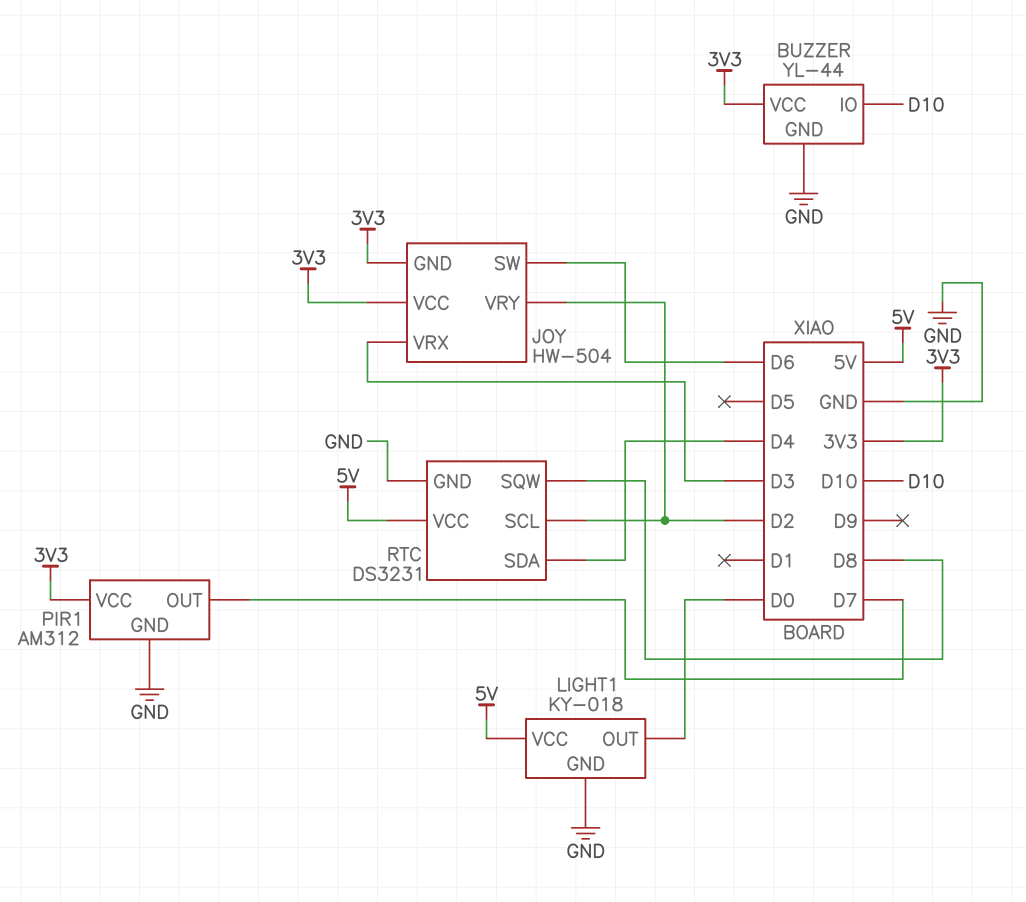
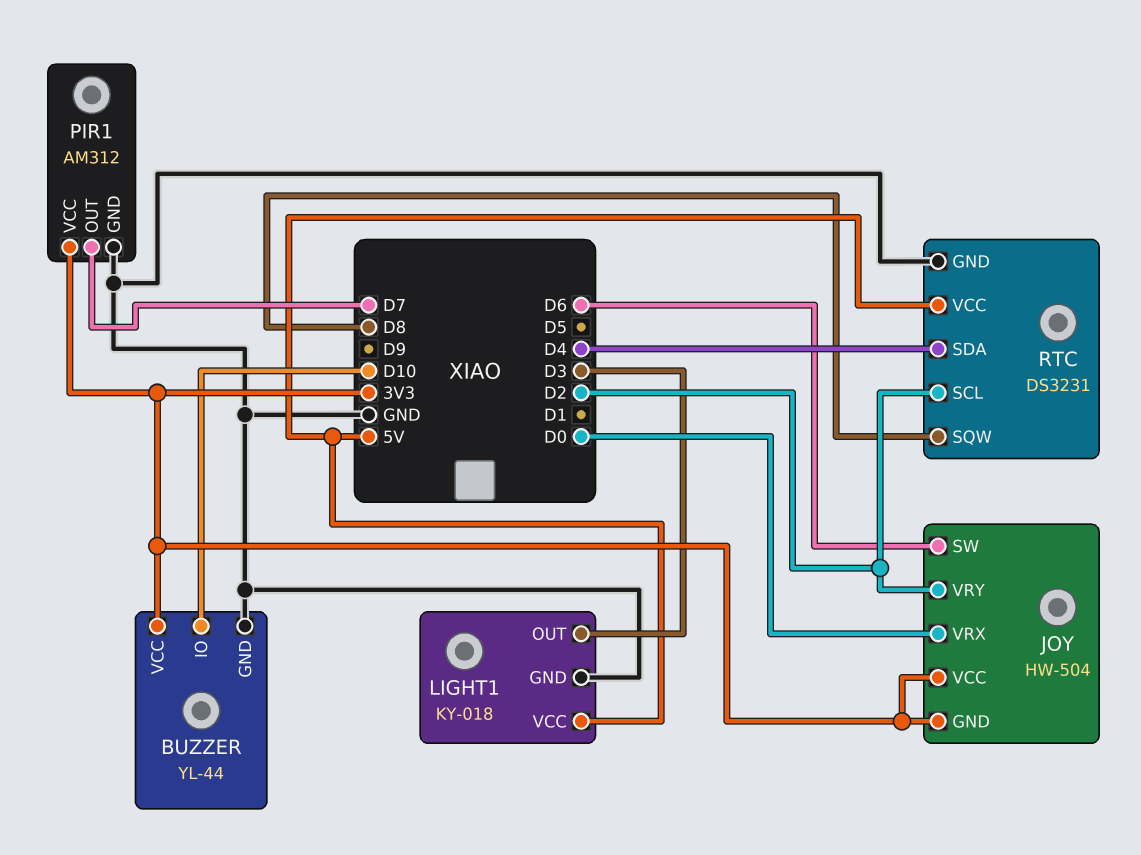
JOY pin VRX: D3 -> D0
LIGHT1 pin OUT: D0 -> D3

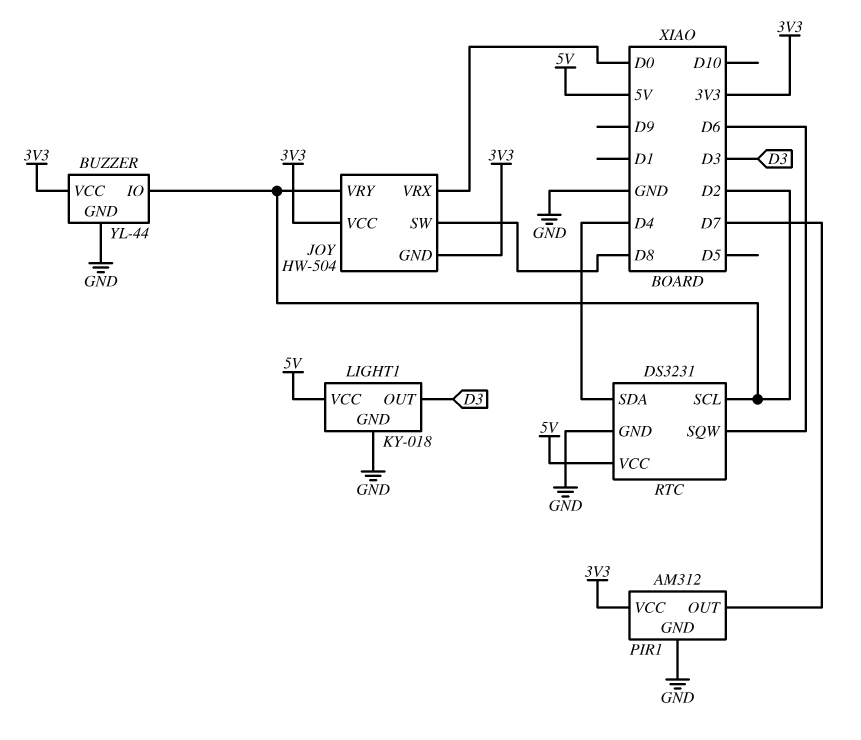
BUZZER pin IO: D10 -> D2
JOY pin SW: D6 -> D8
RTC pin SQW: D8 -> D6

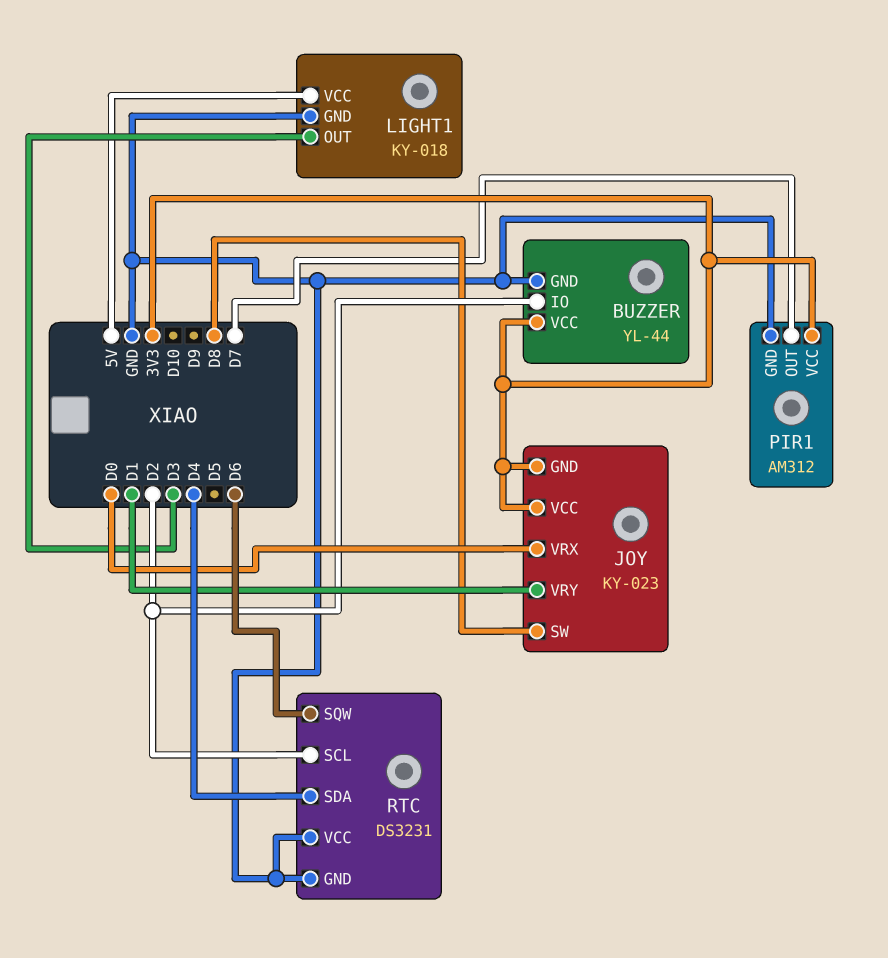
JOY: HW-504 -> KY-023
JOY pin VRY: D2 -> D1
RTC pin VCC: 5V -> GND

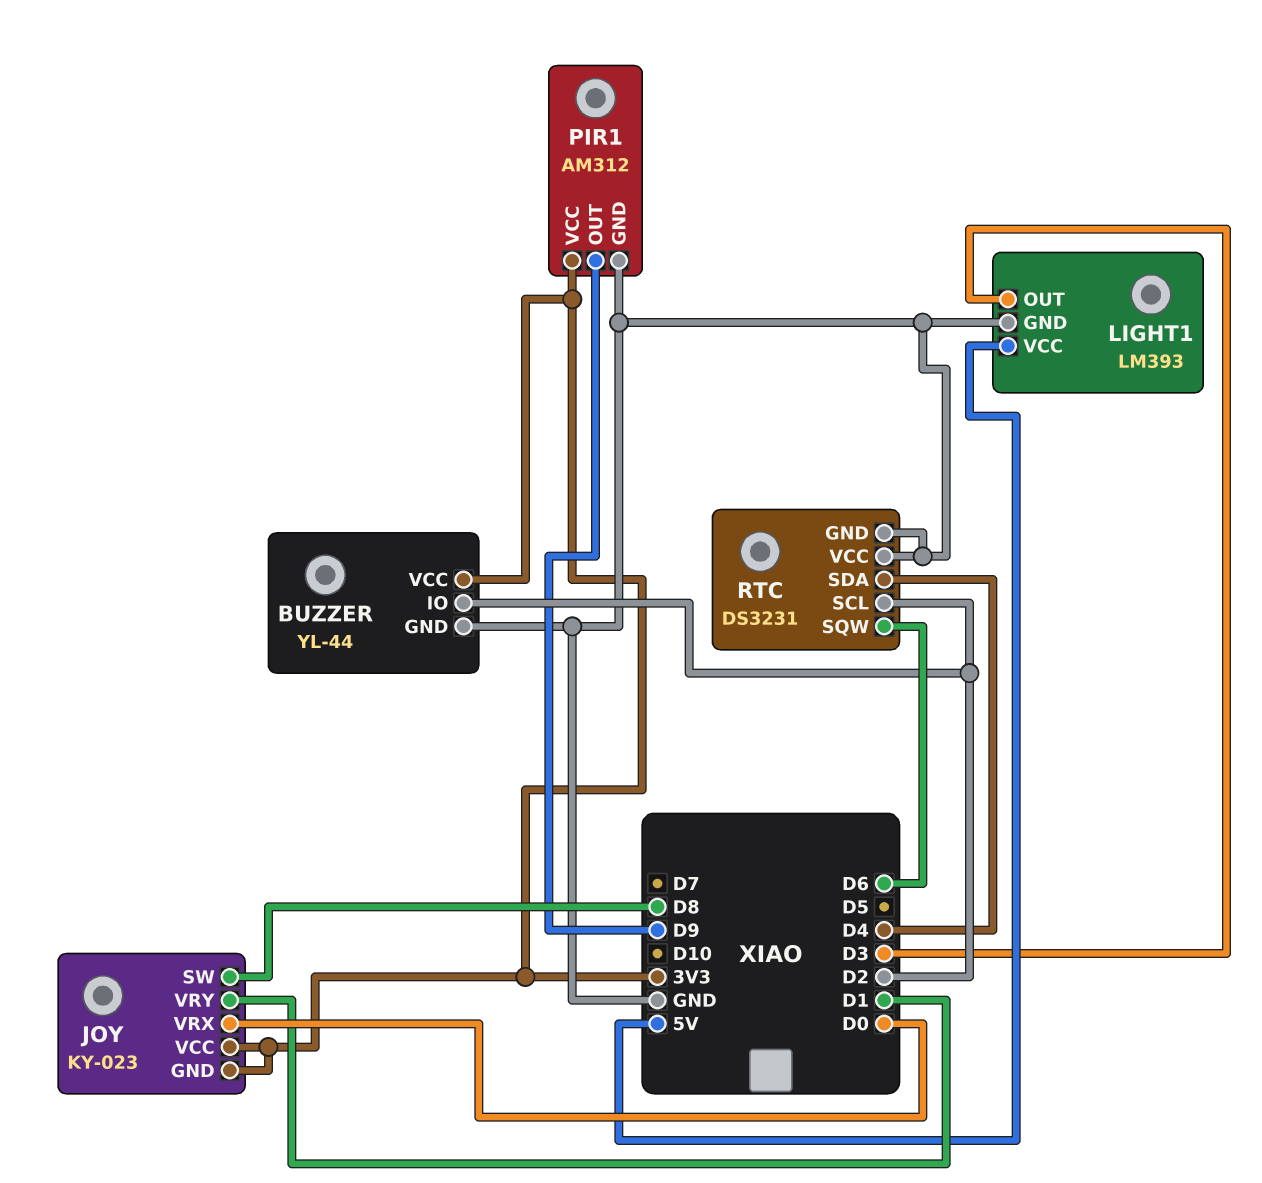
LIGHT1: KY-018 -> LM393
PIR1 pin OUT: D7 -> D9

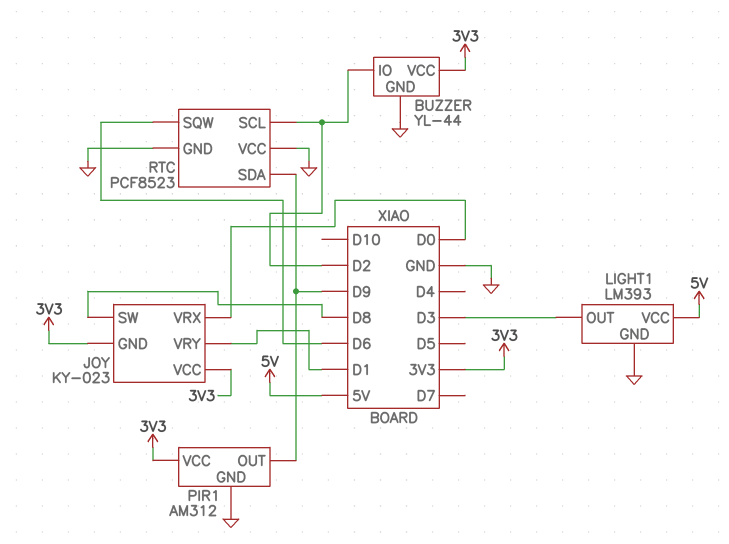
RTC: DS3231 -> PCF8523
RTC pin SDA: D4 -> D9

